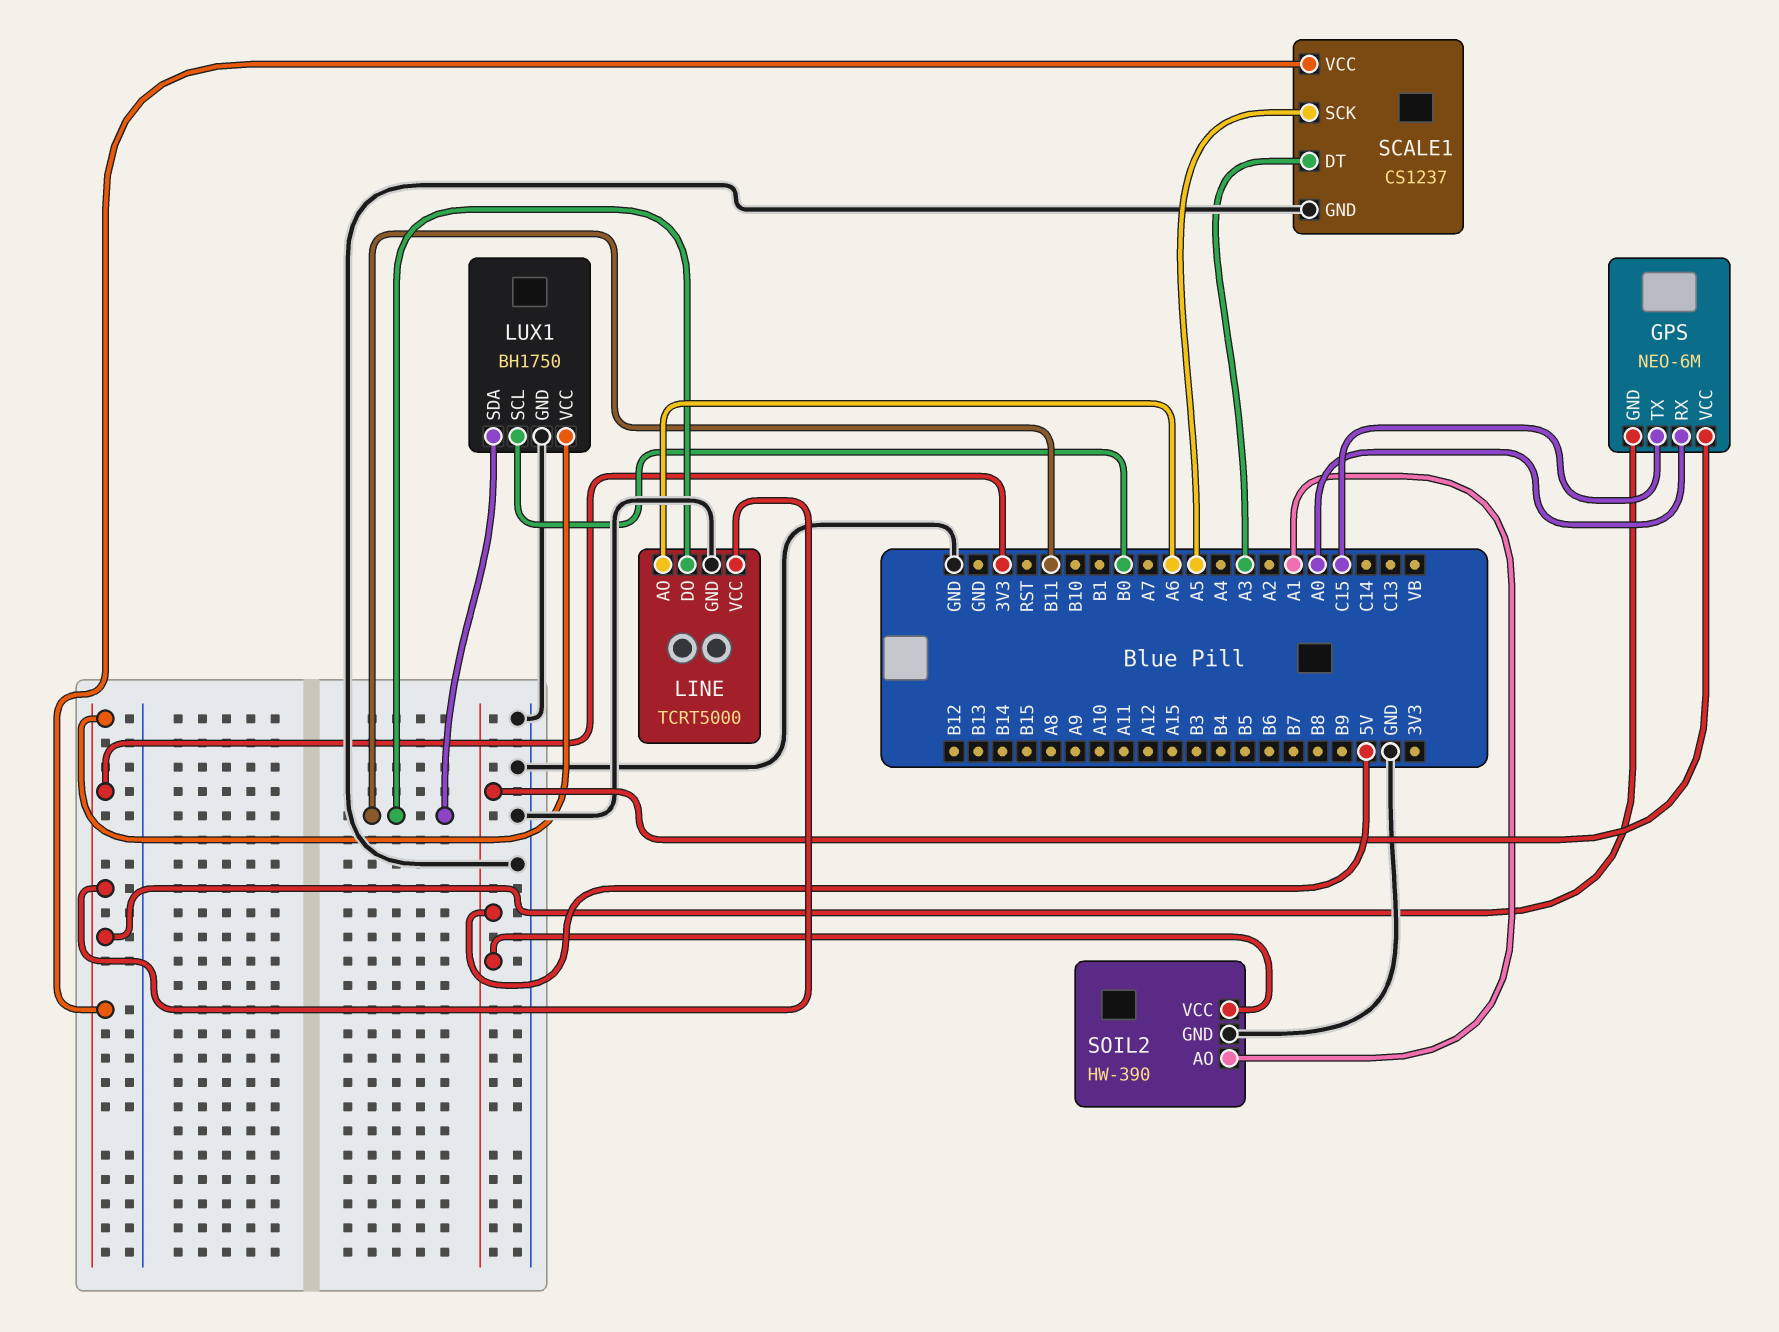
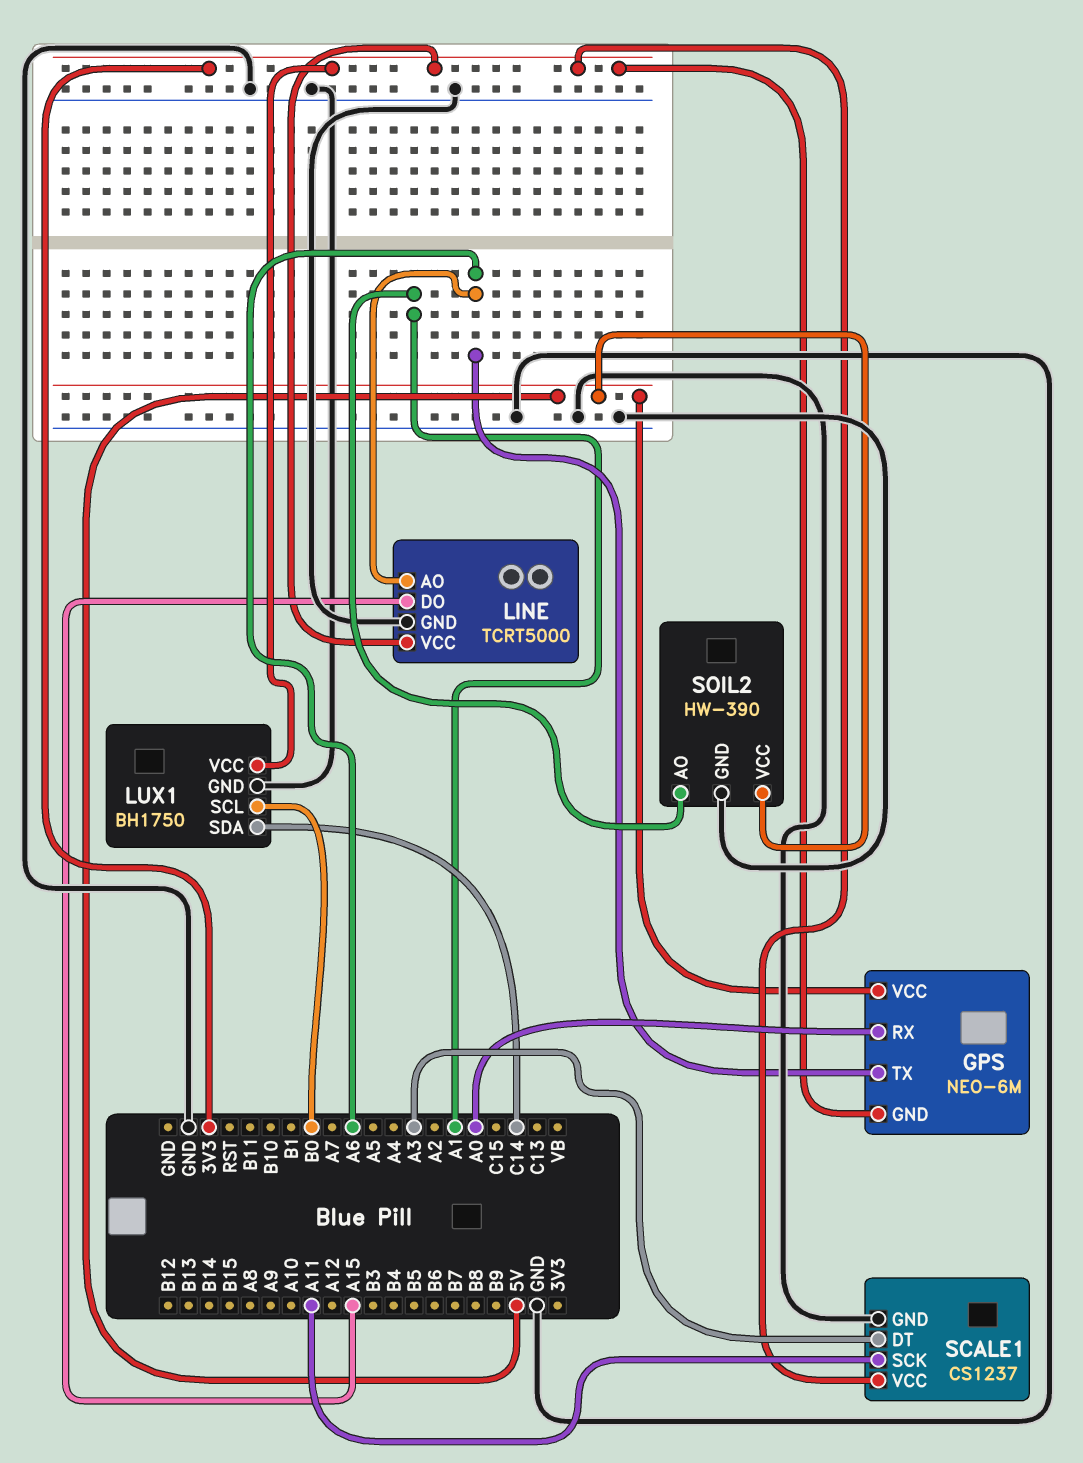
GPS pin TX: C15 -> A6
LINE pin DO: B11 -> A15
LUX1 pin SDA: B11 -> C14
SCALE1 pin SCK: A5 -> A11

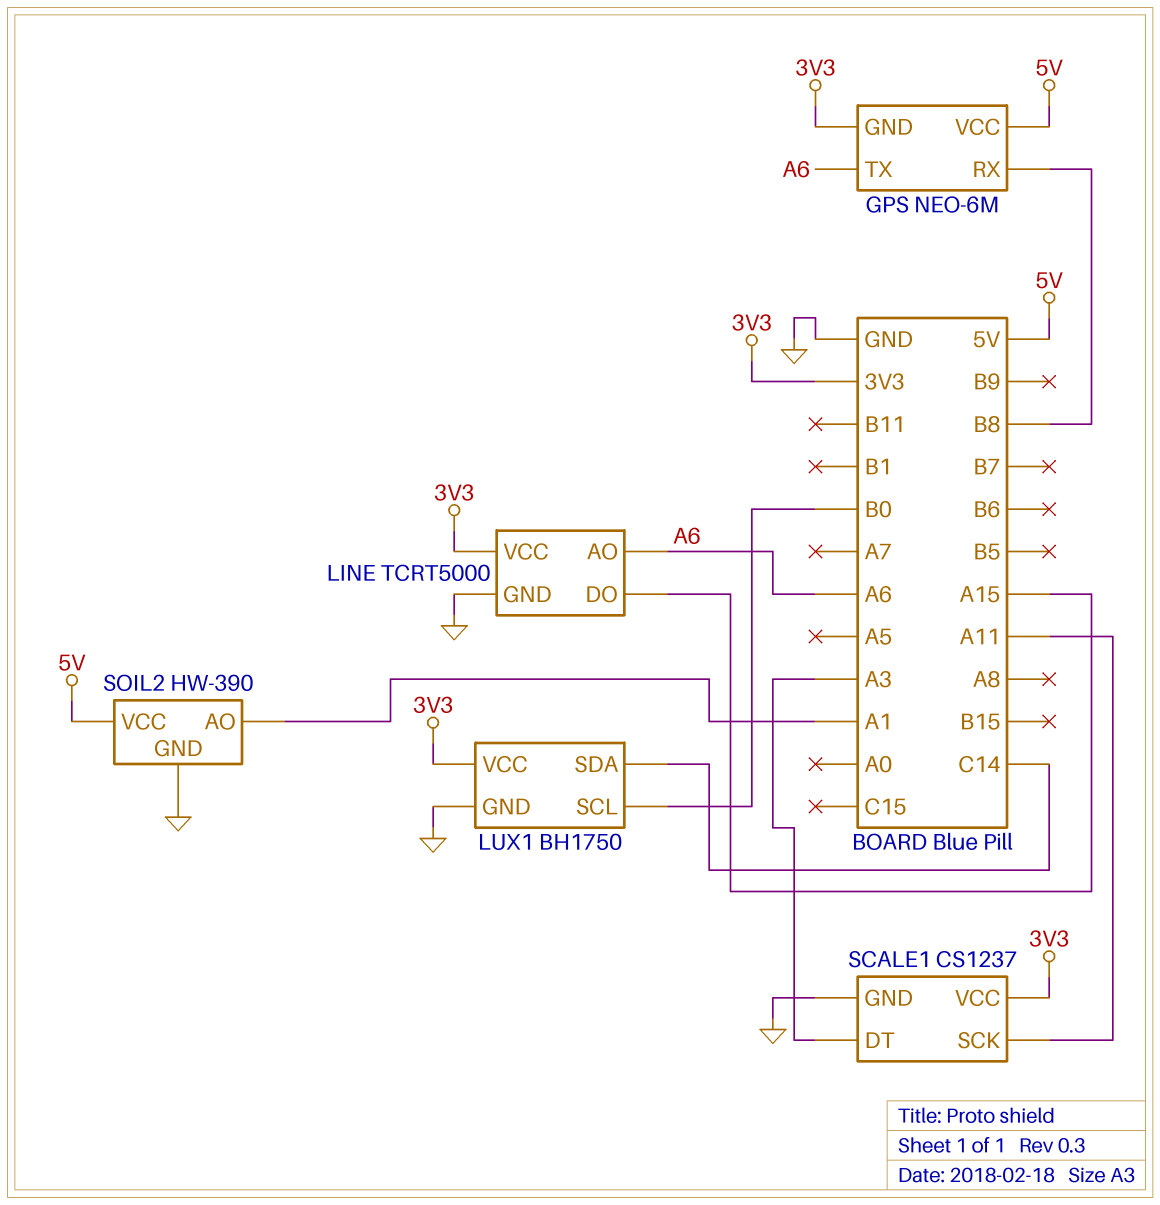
GPS pin RX: A0 -> B8

